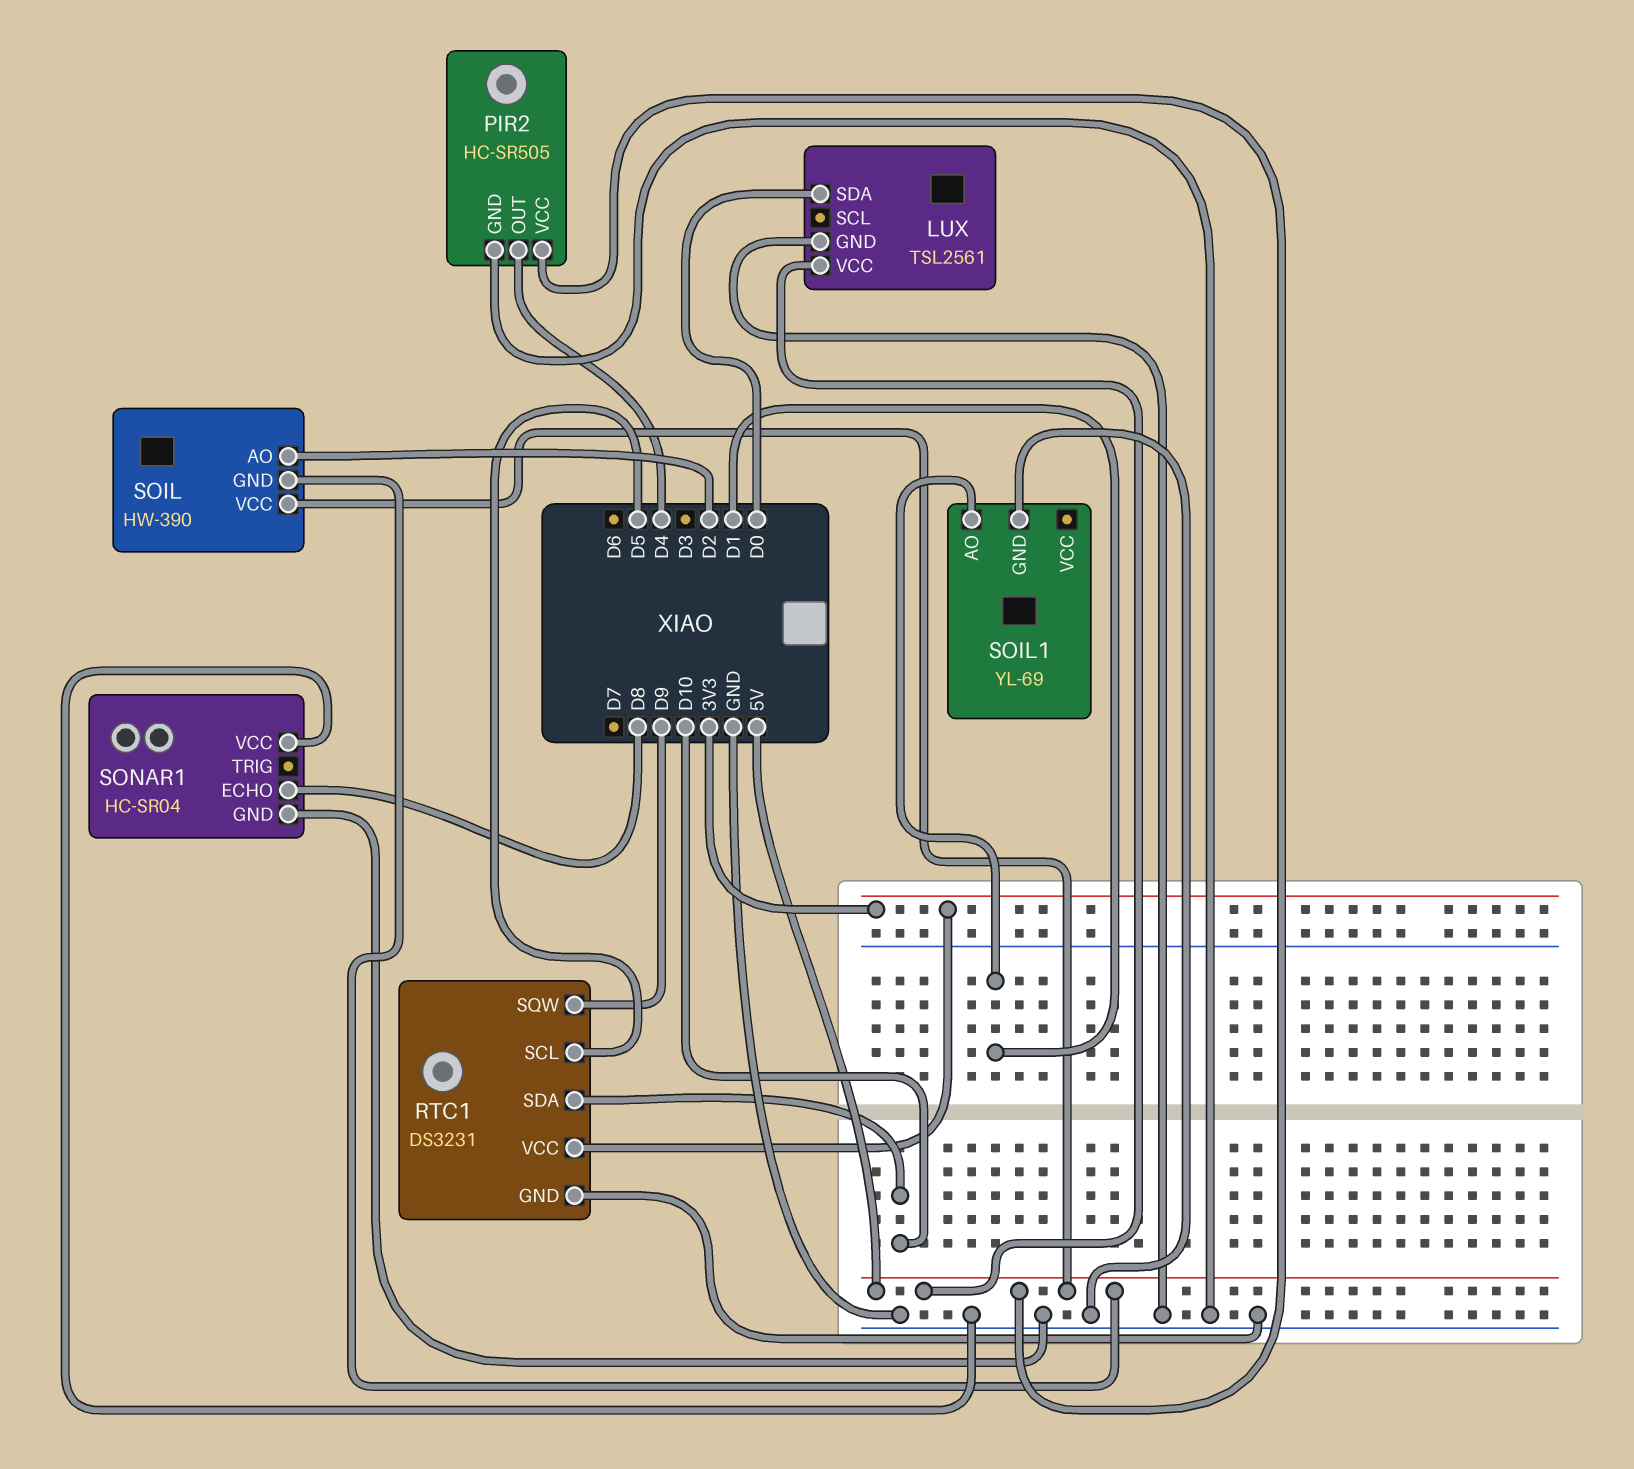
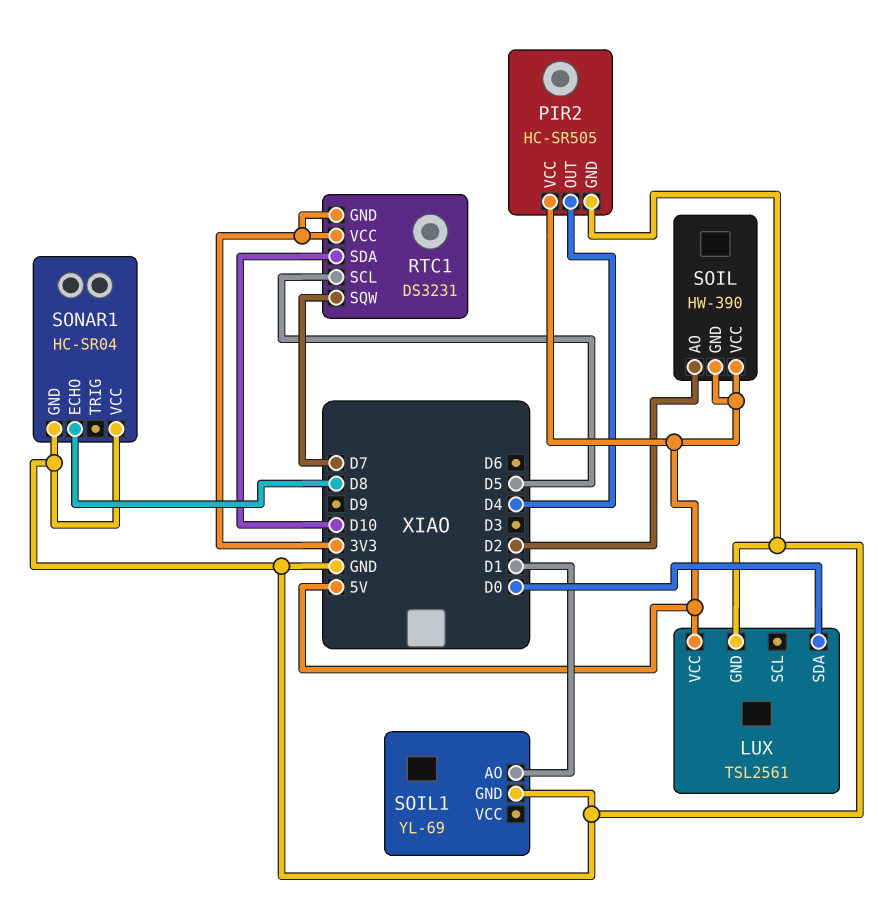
RTC1 pin GND: GND -> 3V3
RTC1 pin SQW: D9 -> D7

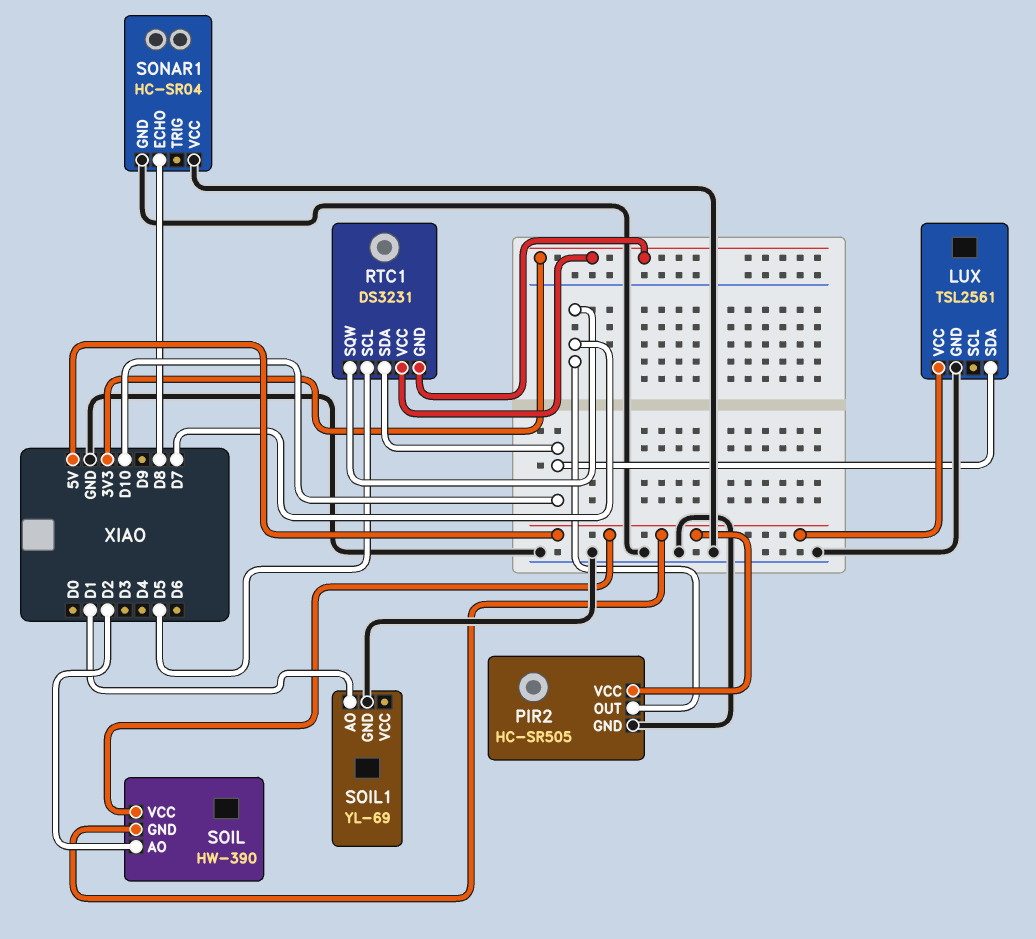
LUX pin SDA: D0 -> D10
PIR2 pin OUT: D4 -> D7

